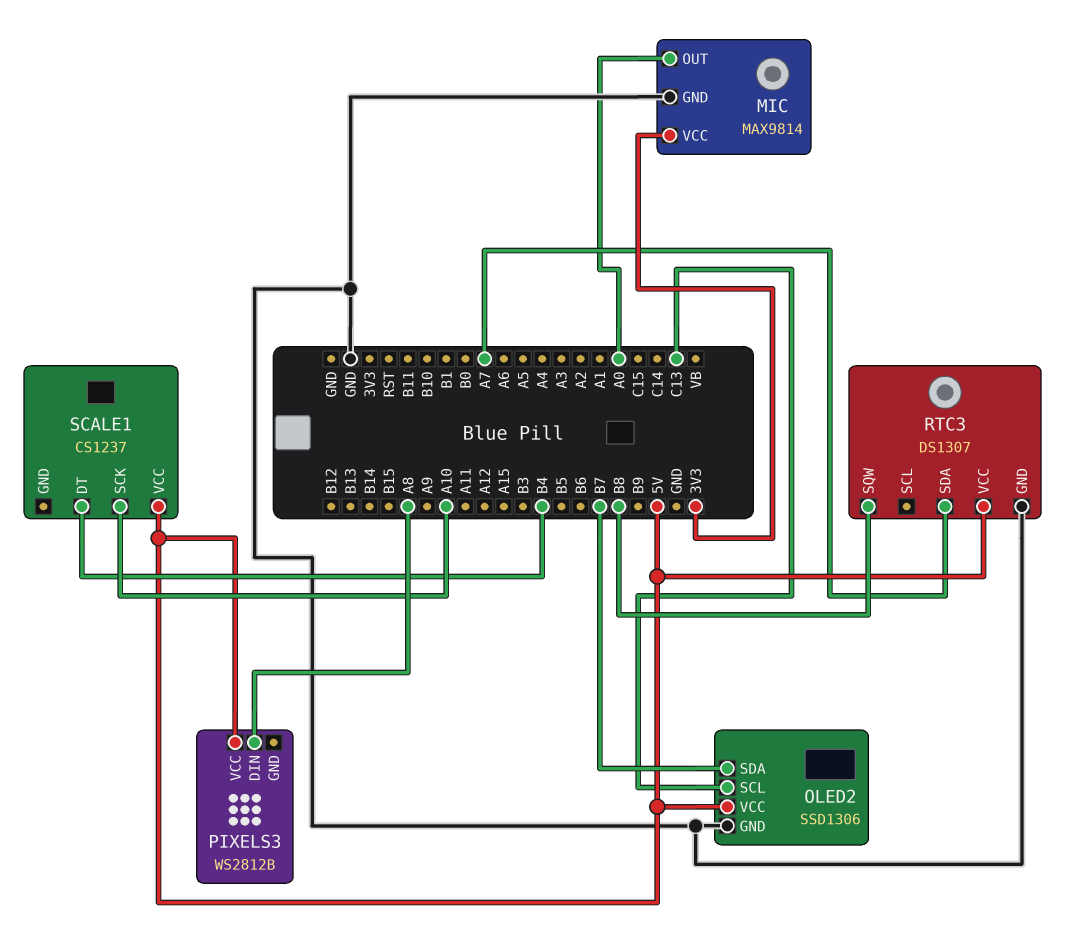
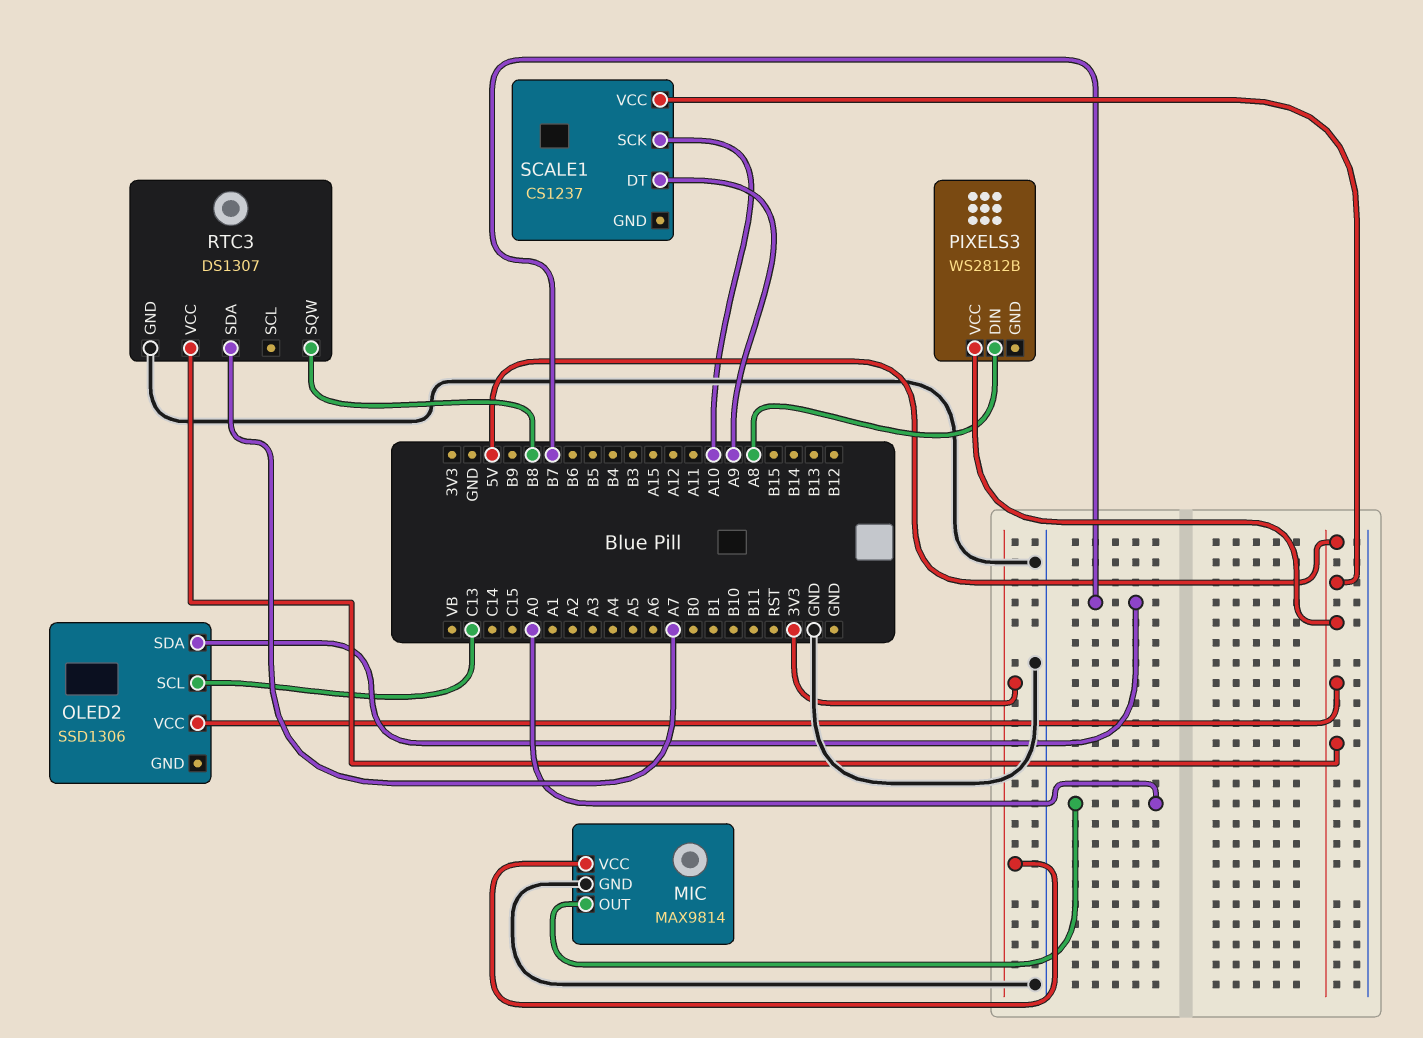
OLED2 pin GND: GND -> none
SCALE1 pin DT: B4 -> A9

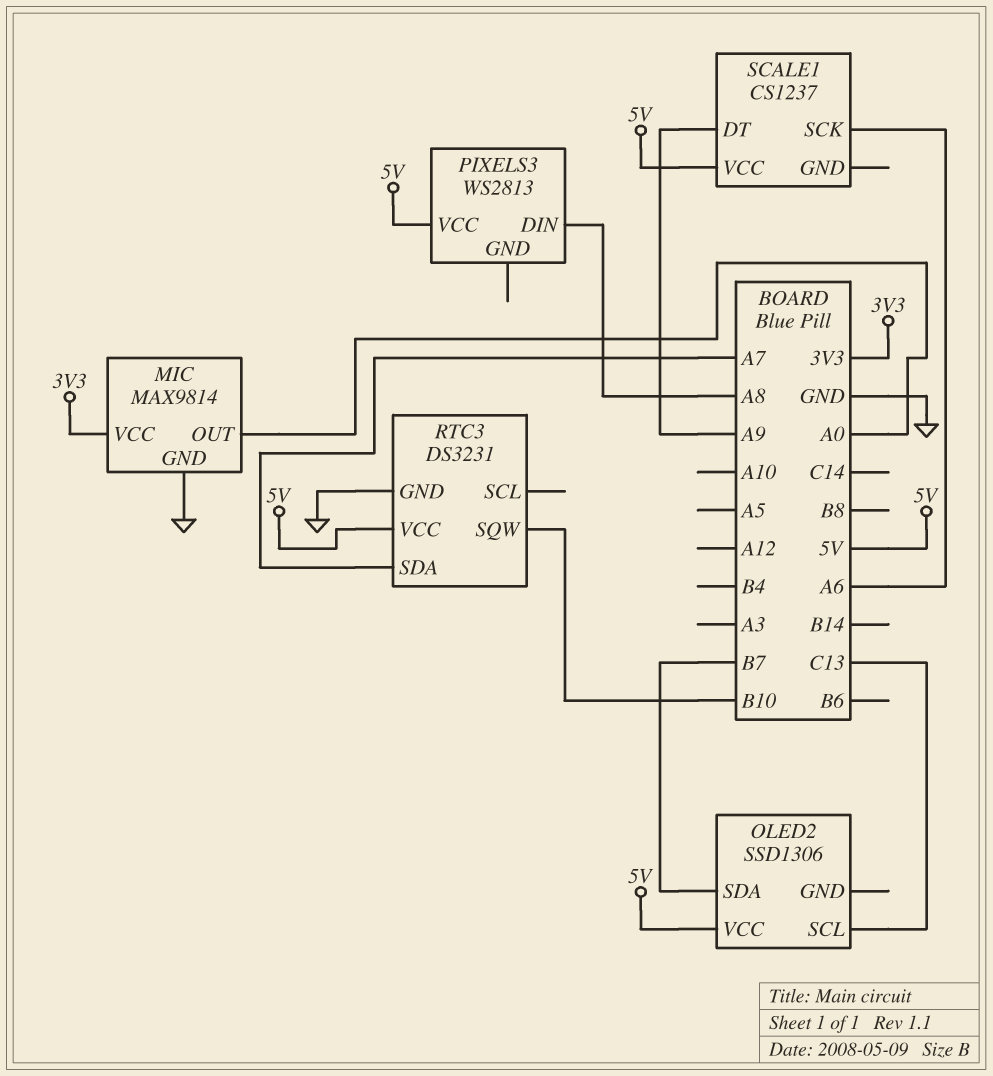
PIXELS3: WS2812B -> WS2813
RTC3: DS1307 -> DS3231
RTC3 pin SQW: B8 -> B10
SCALE1 pin SCK: A10 -> A6

